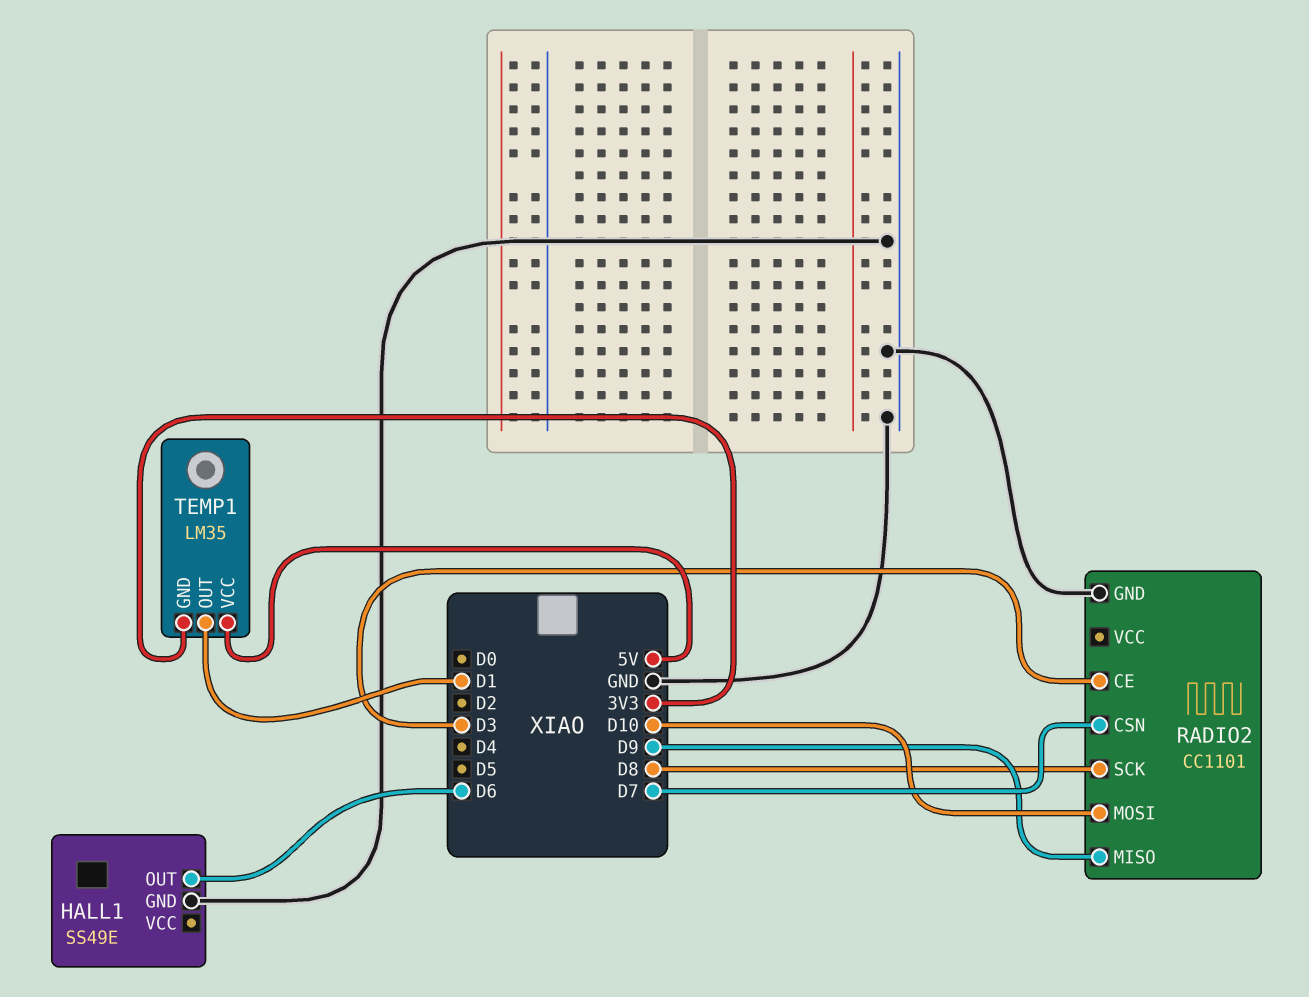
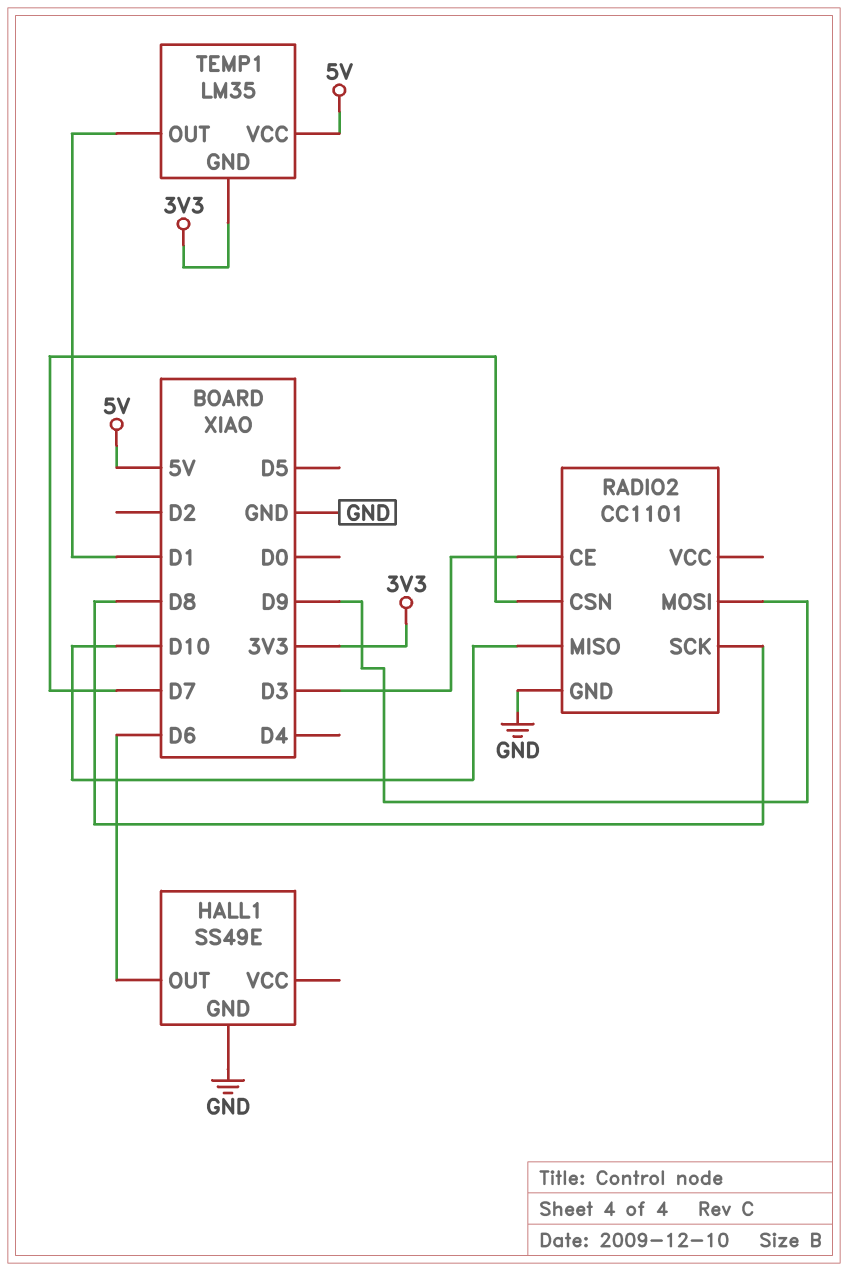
RADIO2 pin MISO: D9 -> D10
RADIO2 pin MOSI: D10 -> D9

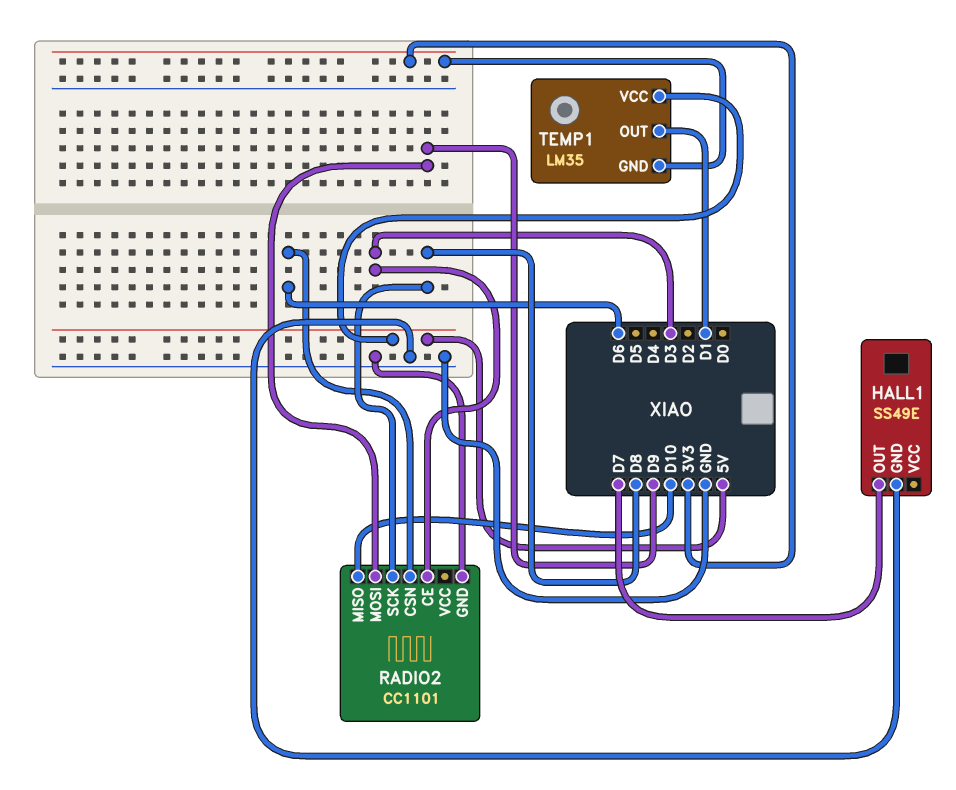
HALL1 pin OUT: D6 -> D7
RADIO2 pin CSN: D7 -> D6

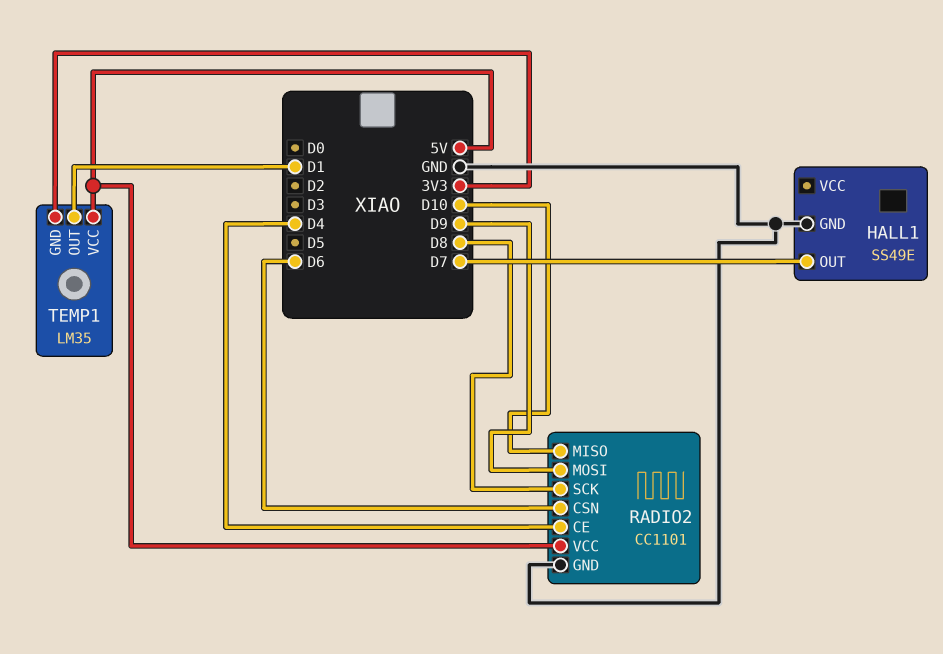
RADIO2 pin CE: D3 -> D4
RADIO2 pin VCC: none -> 5V

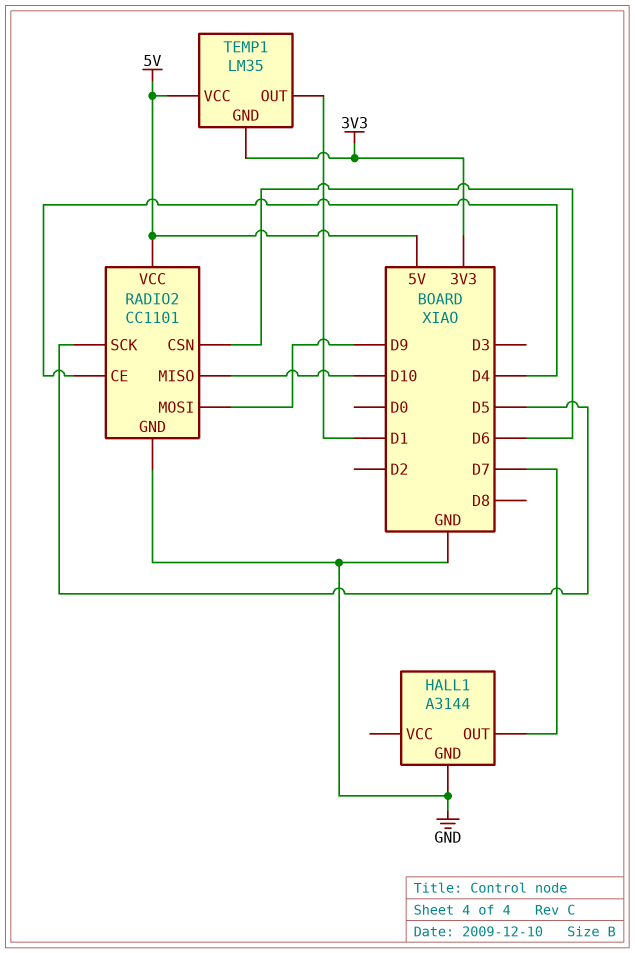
HALL1: SS49E -> A3144
RADIO2 pin SCK: D8 -> D5

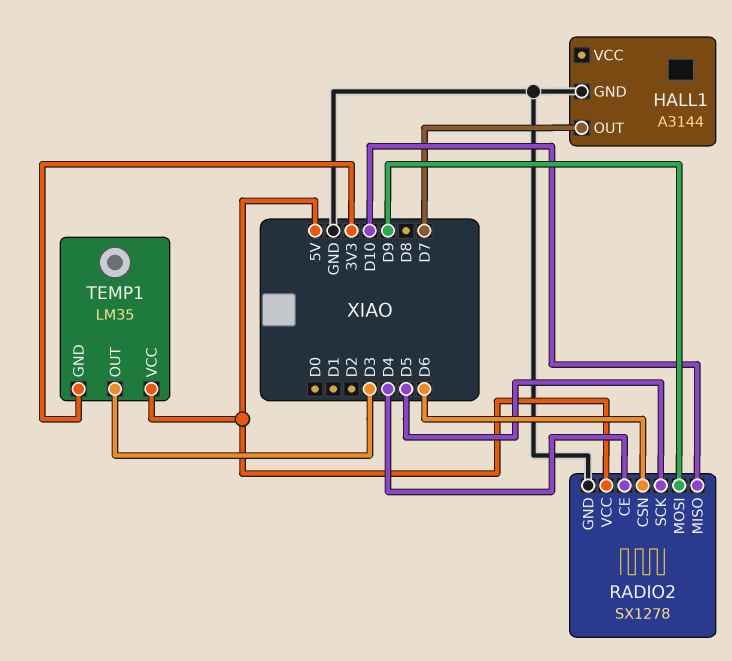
RADIO2: CC1101 -> SX1278
TEMP1 pin OUT: D1 -> D3

